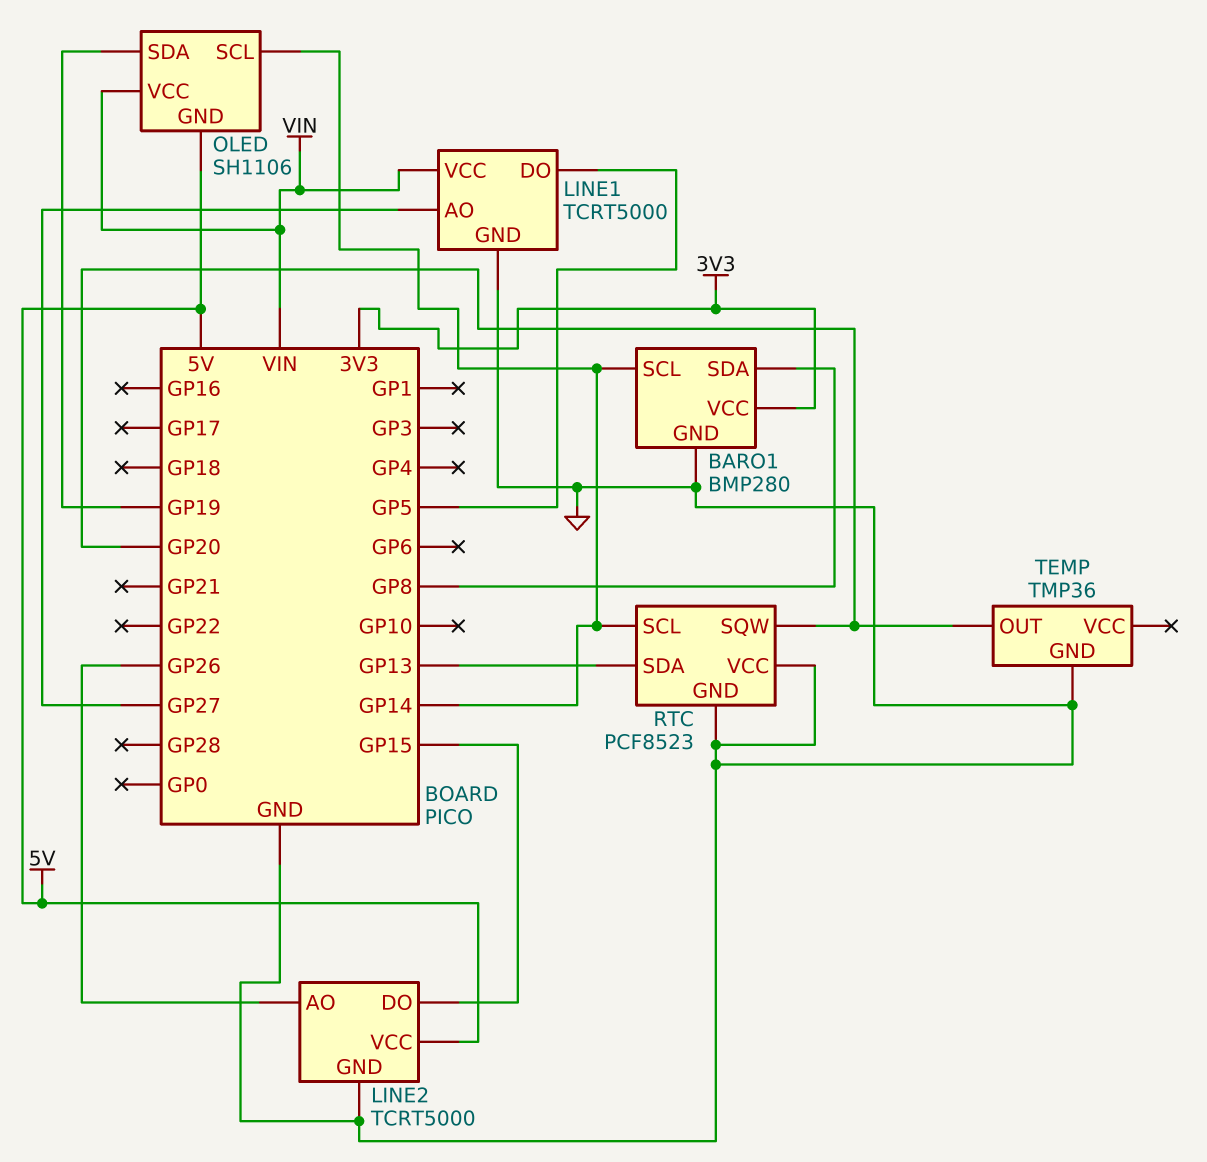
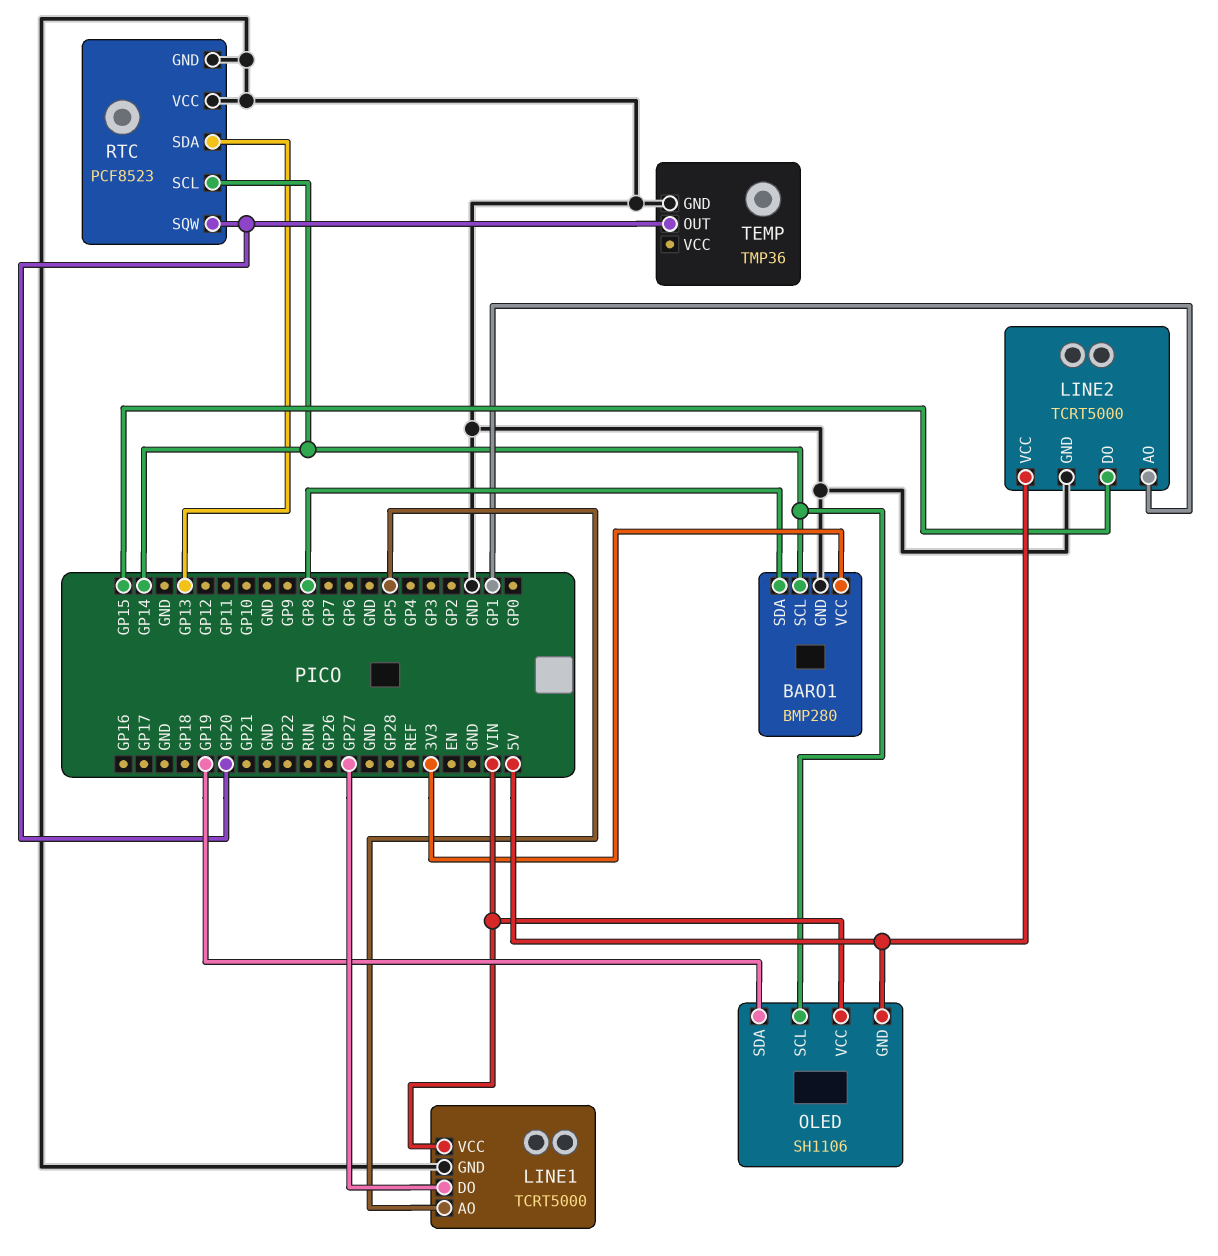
LINE1 pin AO: GP27 -> GP5
LINE1 pin DO: GP5 -> GP27
LINE2 pin AO: GP26 -> GP1

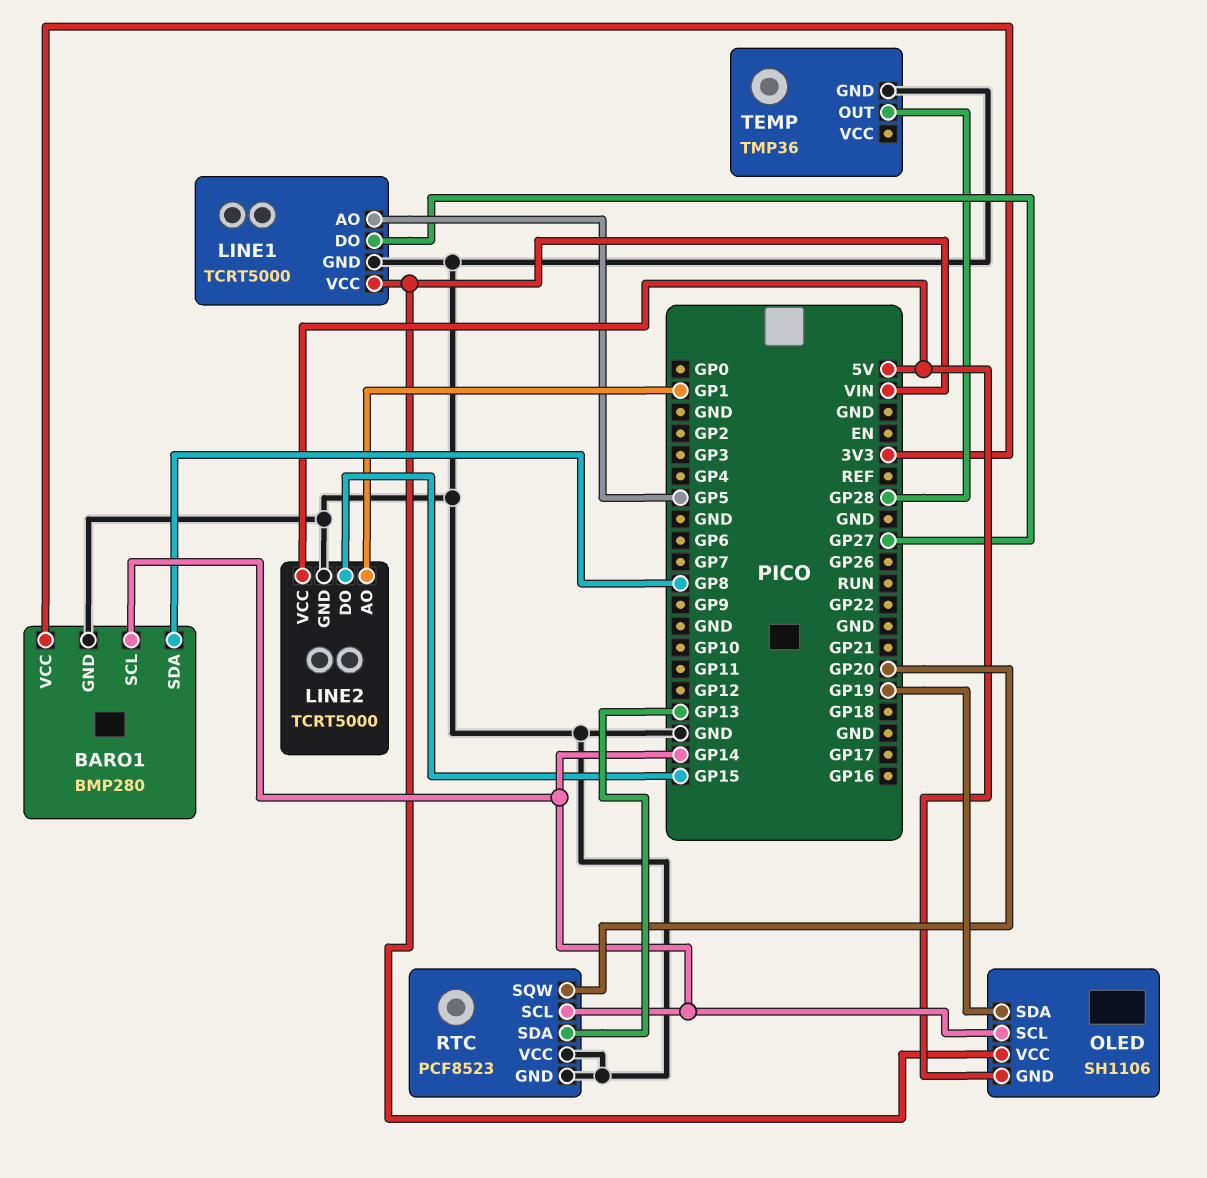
TEMP pin OUT: GP20 -> GP28

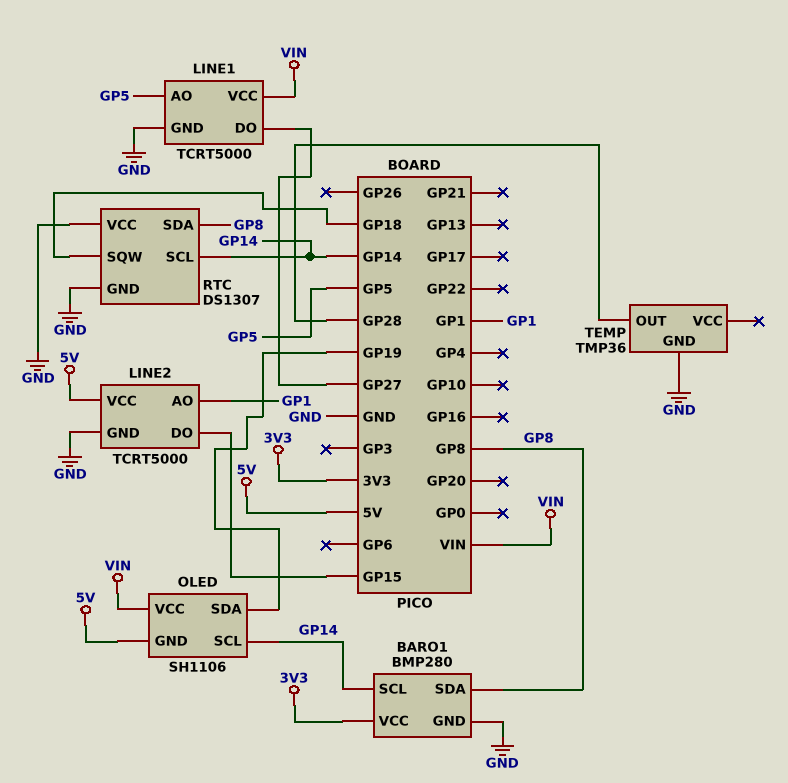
RTC: PCF8523 -> DS1307
RTC pin SDA: GP13 -> GP8
RTC pin SQW: GP20 -> GP18

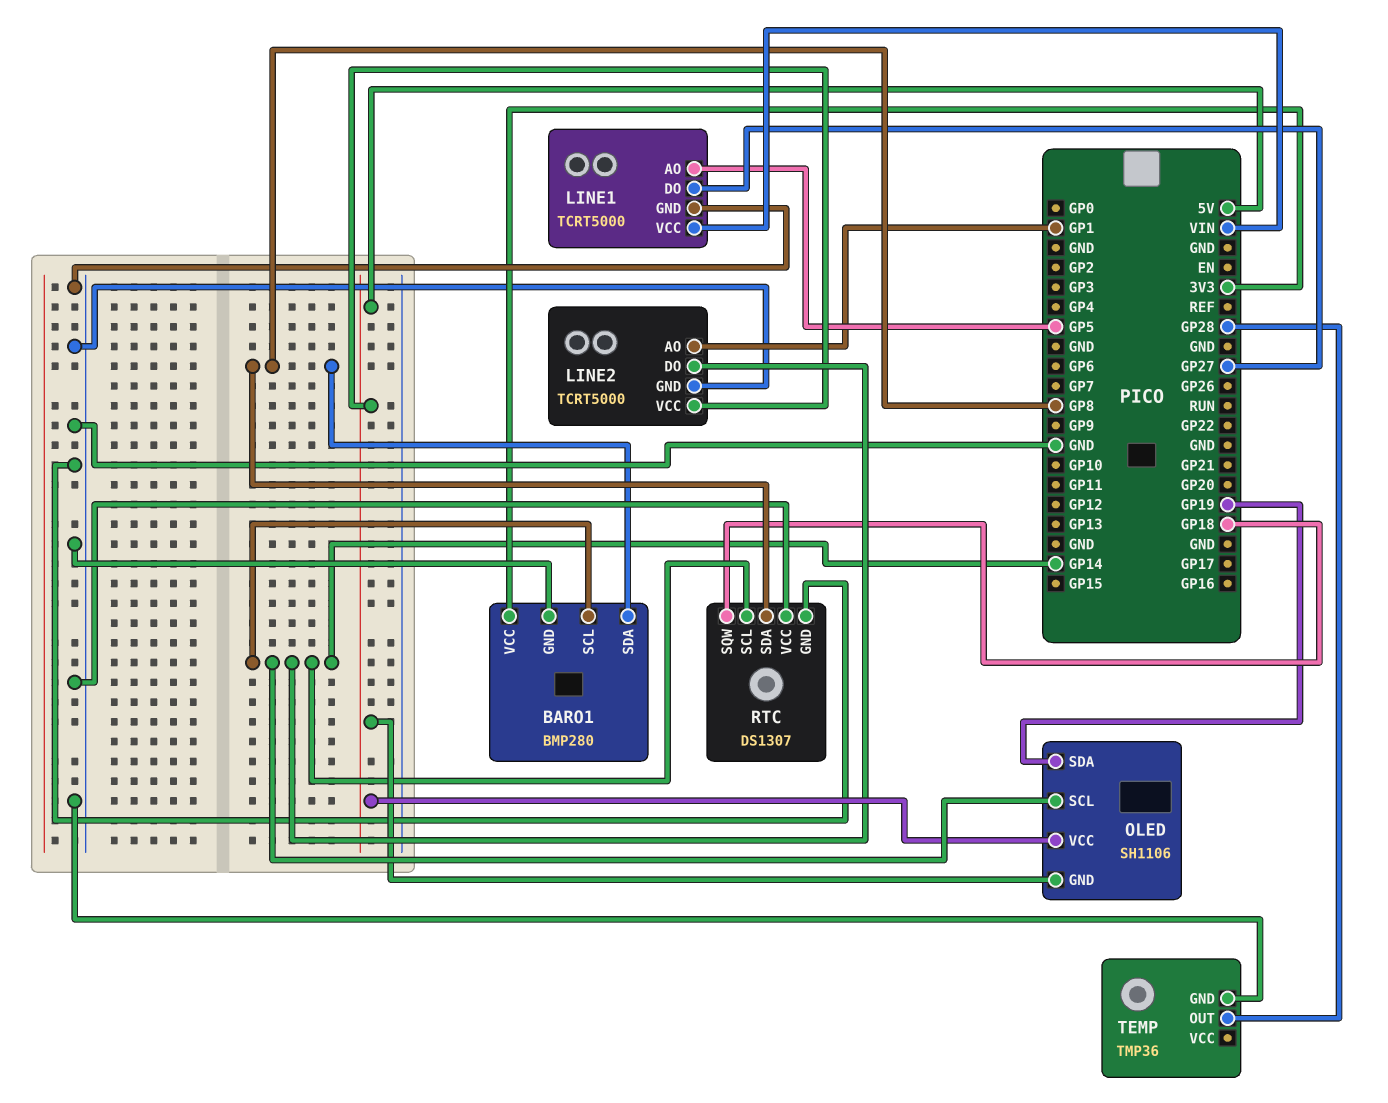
LINE2 pin DO: GP15 -> GP14
OLED pin VCC: VIN -> 5V

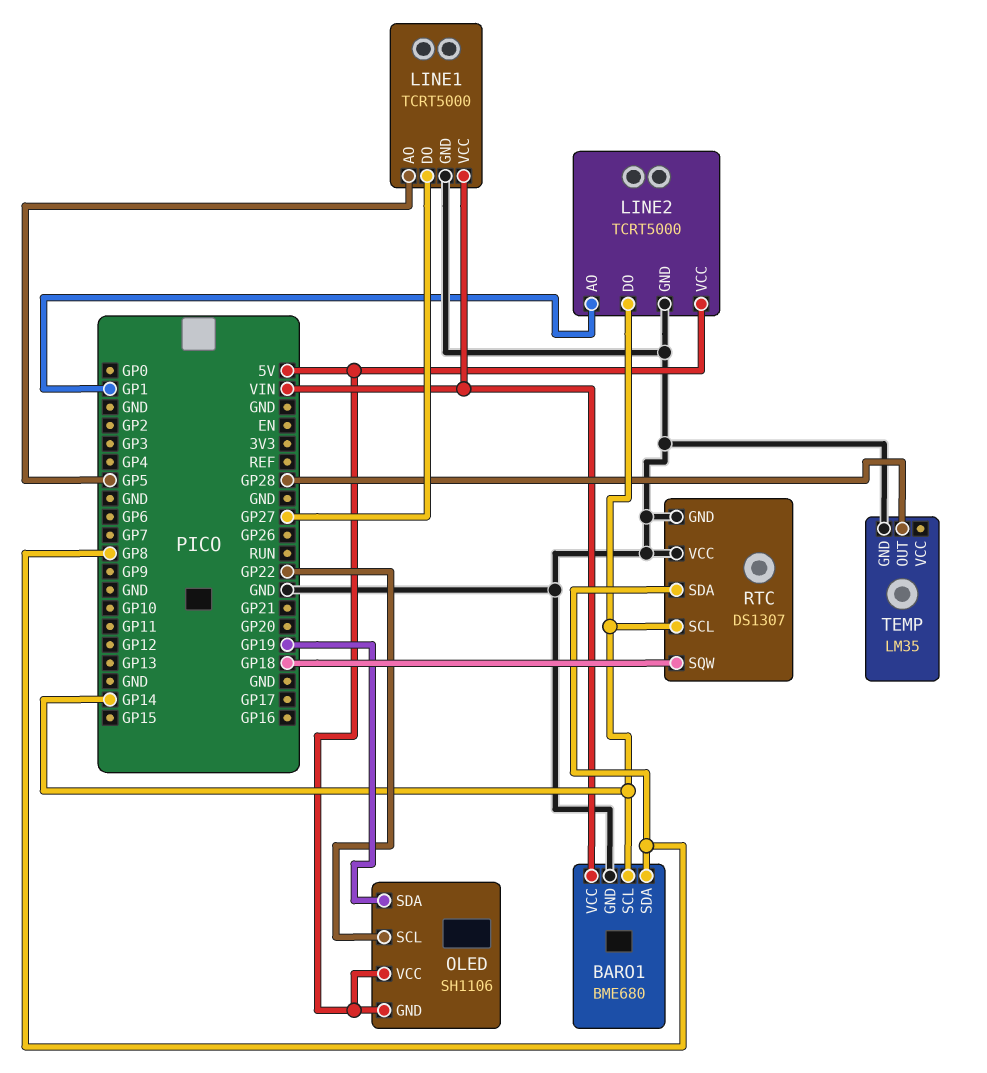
BARO1: BMP280 -> BME680
BARO1 pin VCC: 3V3 -> VIN
OLED pin SCL: GP14 -> GP22
TEMP: TMP36 -> LM35

